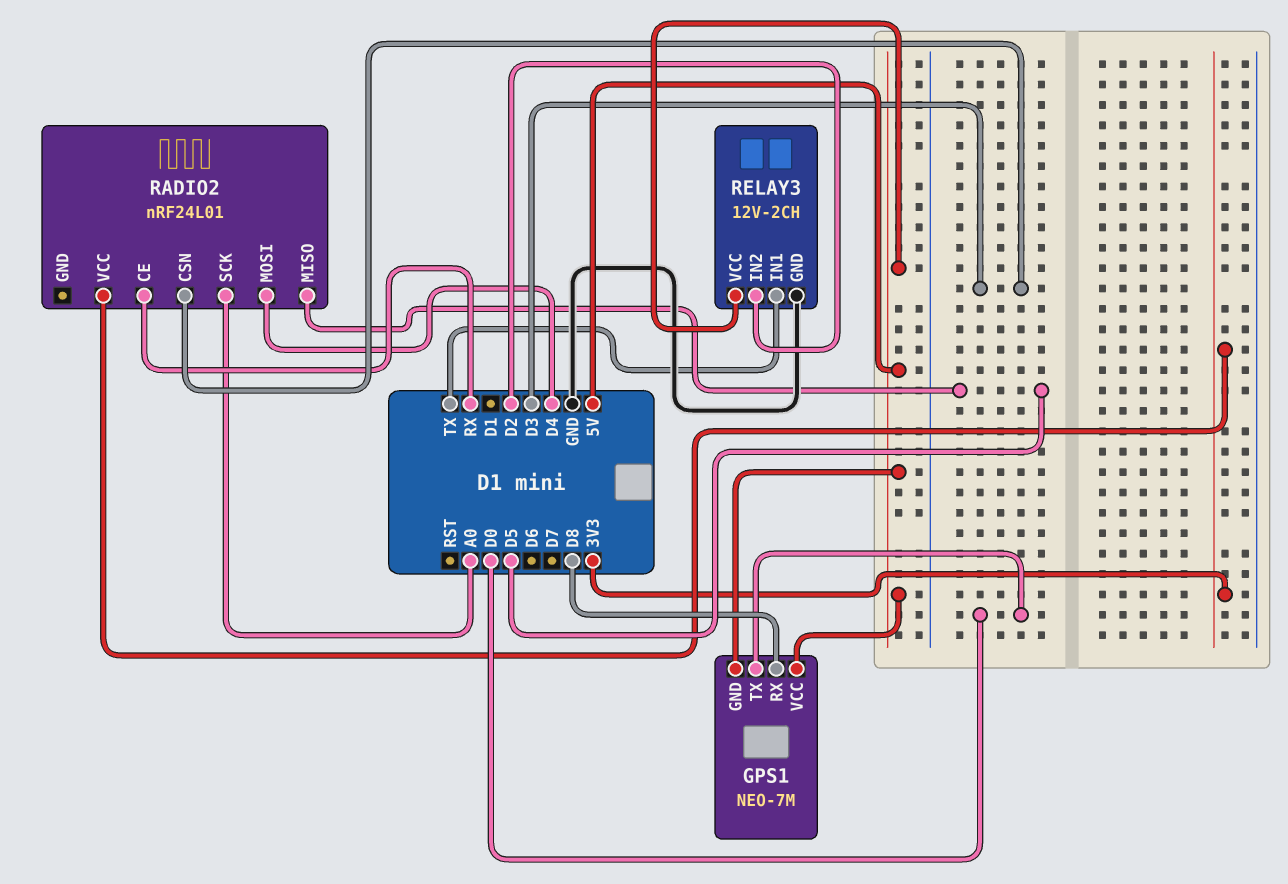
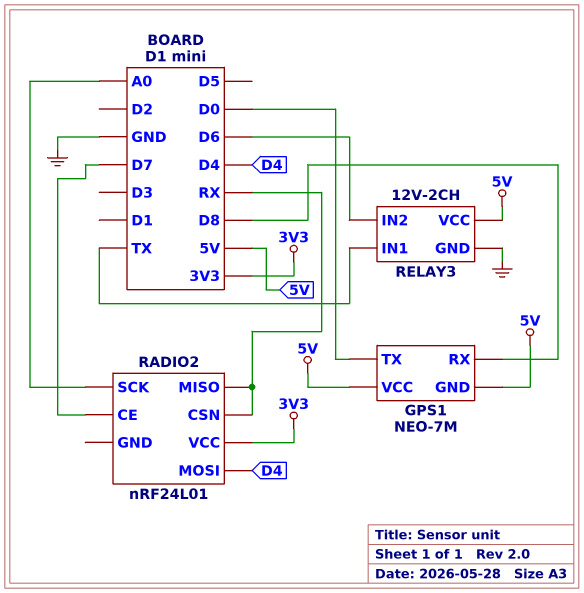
RADIO2 pin CE: RX -> D7
RADIO2 pin CSN: D3 -> RX
RADIO2 pin MISO: D5 -> RX
RELAY3 pin IN2: D2 -> D6

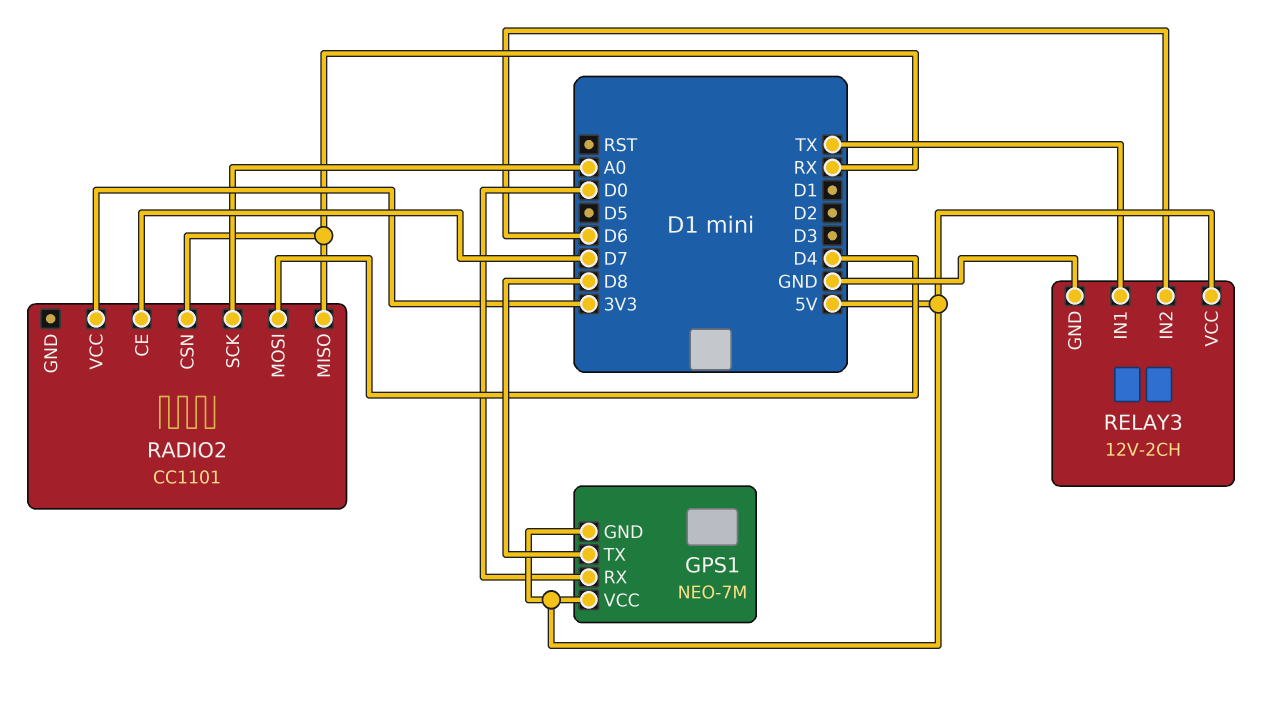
GPS1 pin RX: D8 -> D0
GPS1 pin TX: D0 -> D8
RADIO2: nRF24L01 -> CC1101

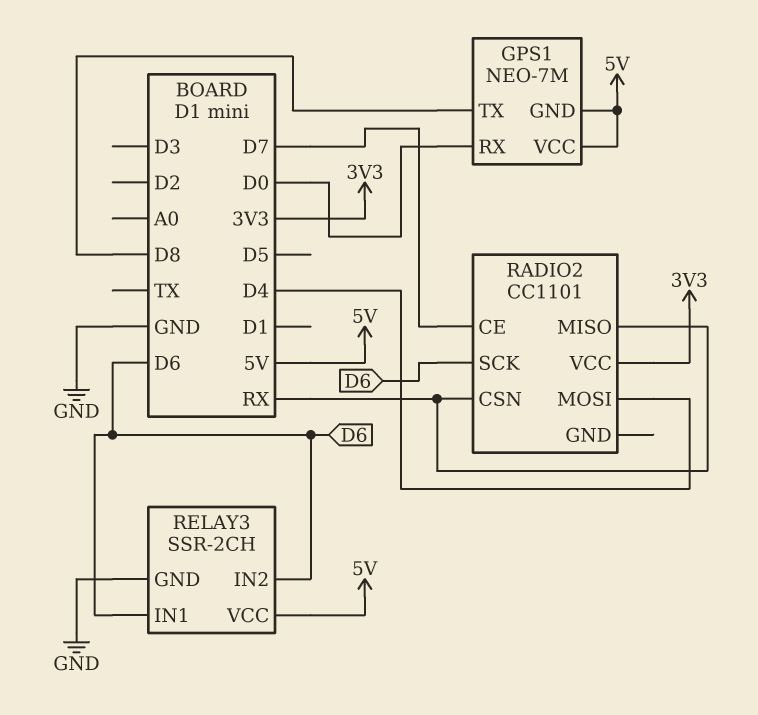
RADIO2 pin SCK: A0 -> D6
RELAY3: 12V-2CH -> SSR-2CH
RELAY3 pin IN1: TX -> D6

